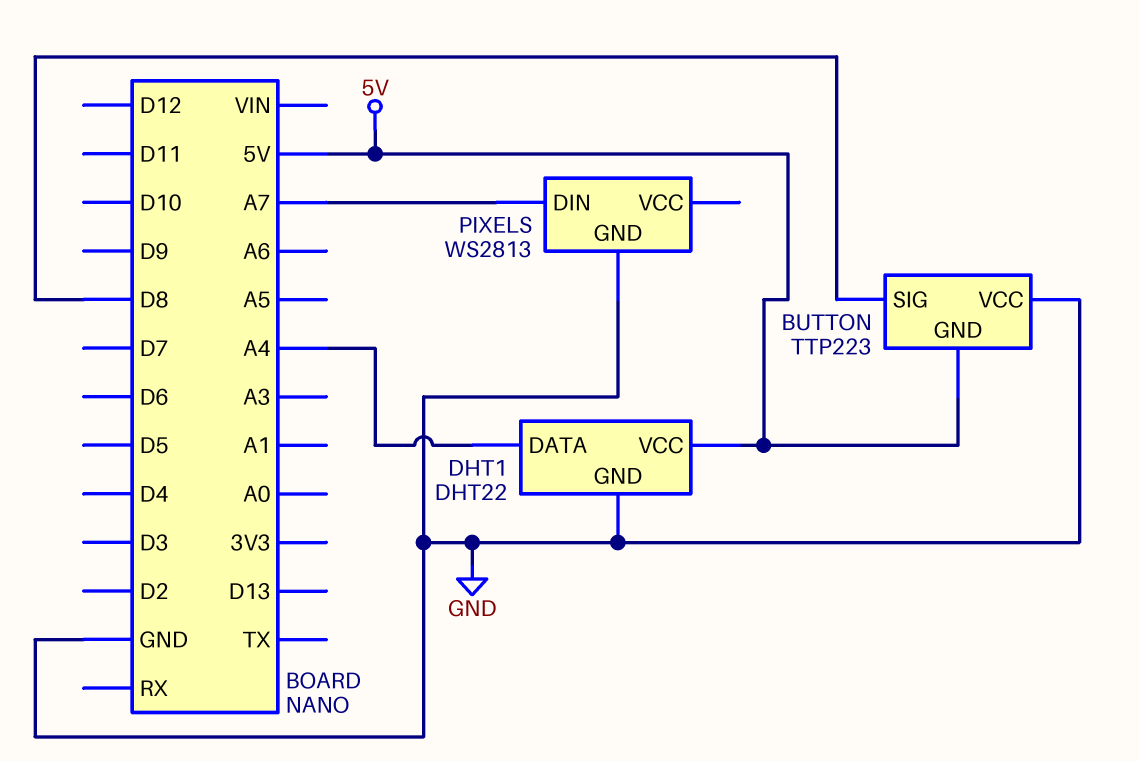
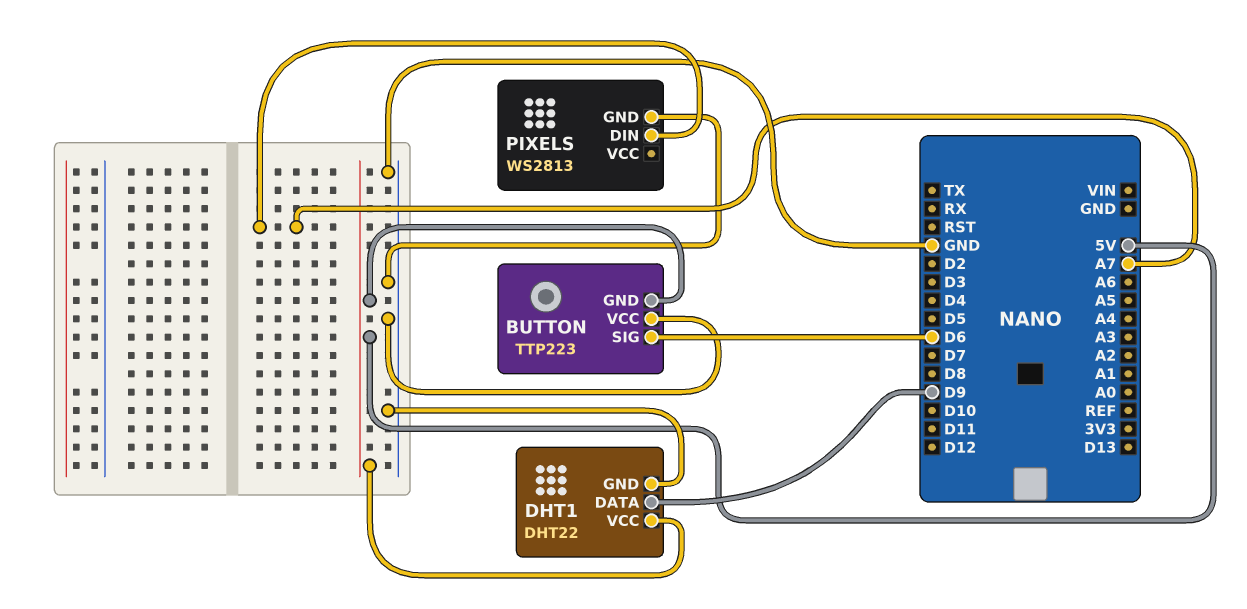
BUTTON pin SIG: D8 -> D6
DHT1 pin DATA: A4 -> D9

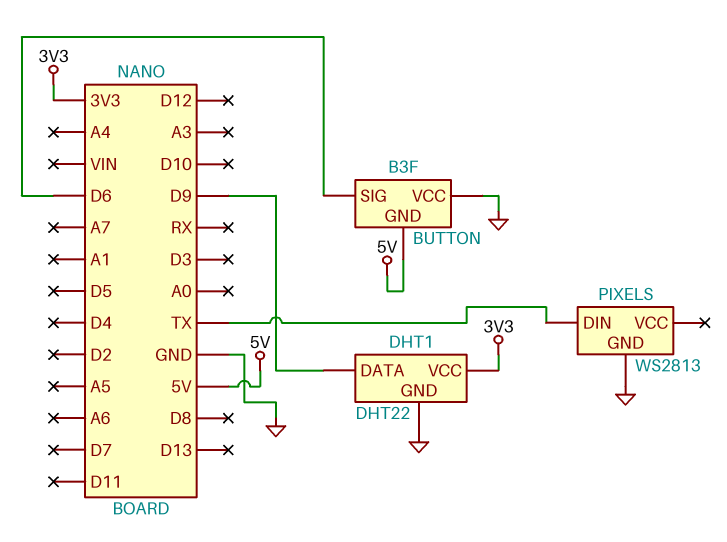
BUTTON: TTP223 -> B3F
DHT1 pin VCC: 5V -> 3V3
PIXELS pin DIN: A7 -> TX

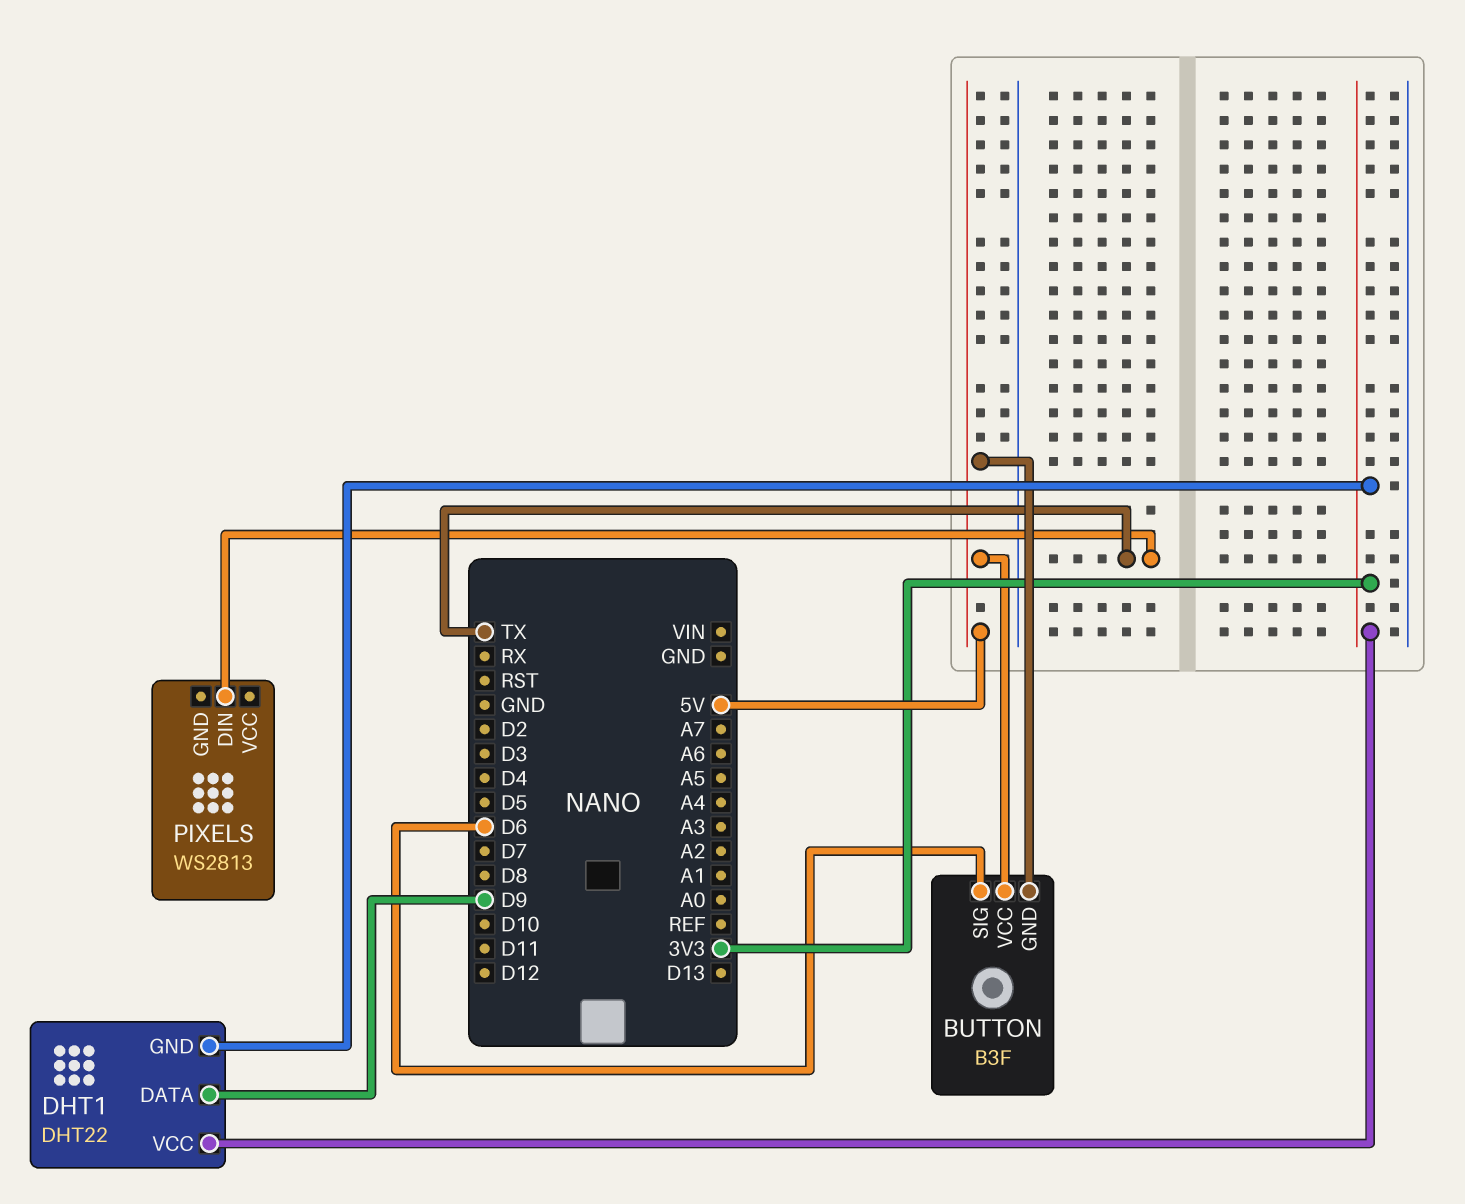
BUTTON pin VCC: GND -> 5V
DHT1 pin GND: GND -> 3V3
PIXELS pin GND: GND -> none

